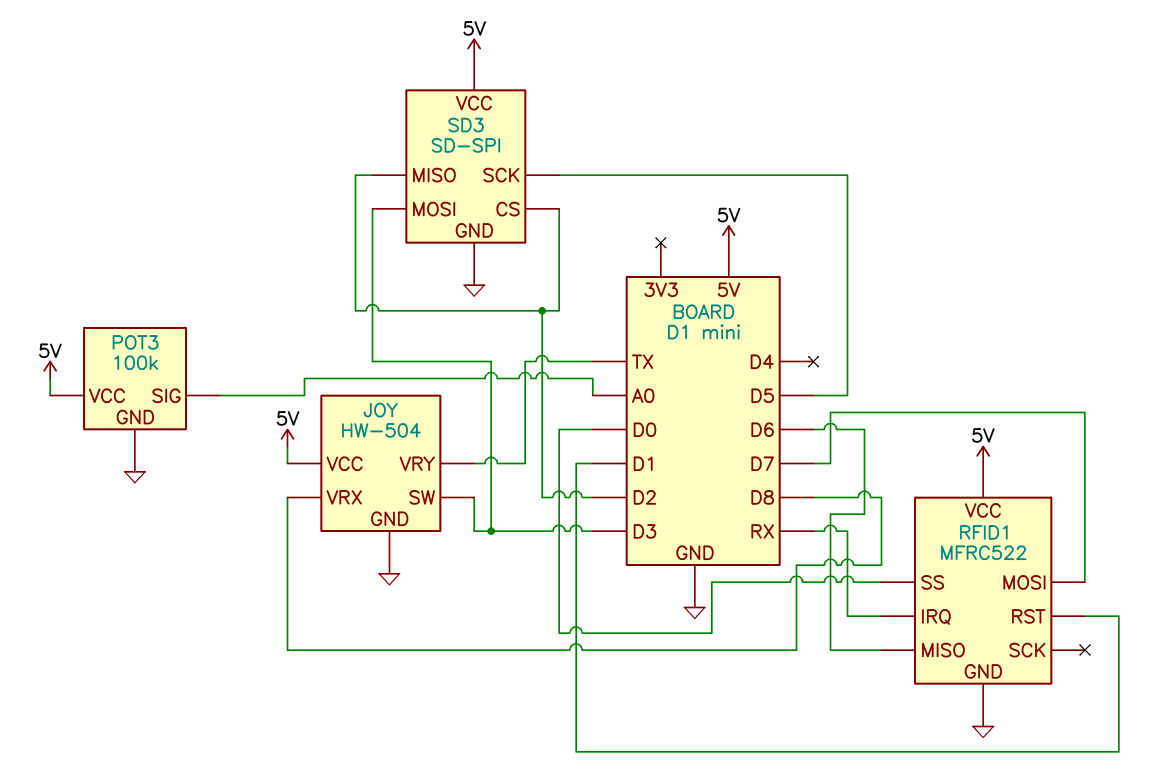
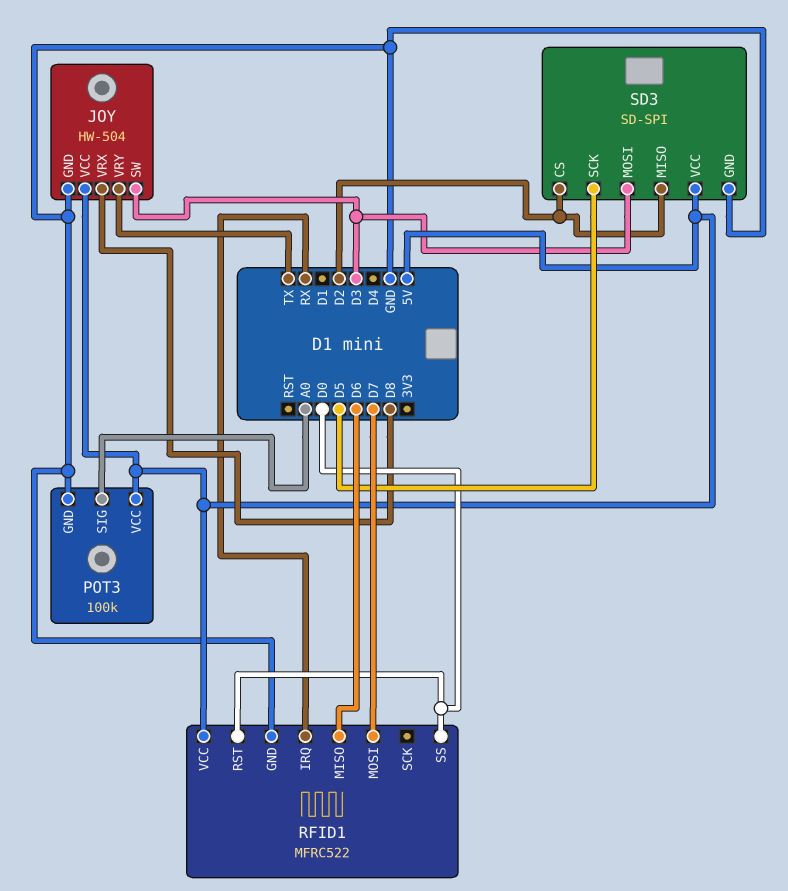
RFID1 pin RST: D1 -> D0

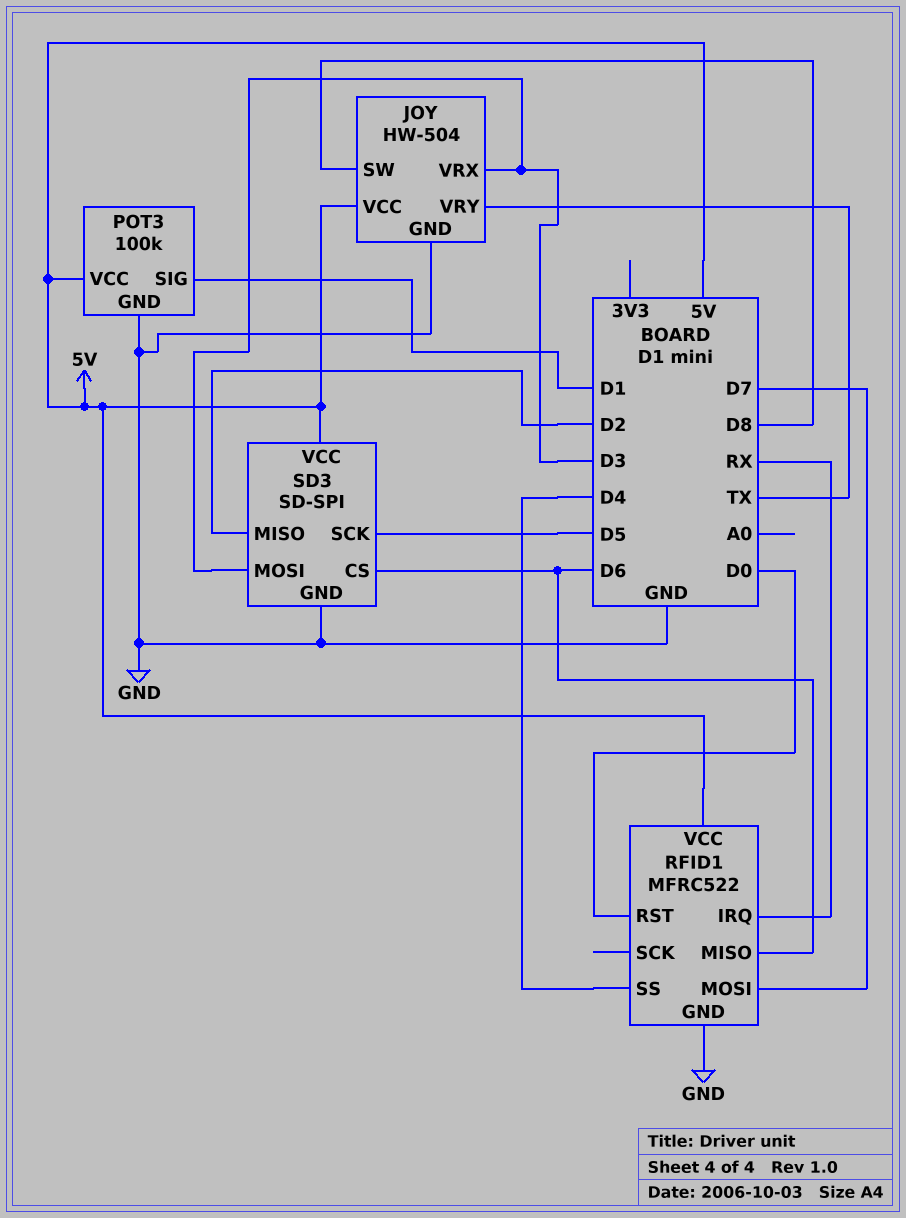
JOY pin SW: D3 -> D8
JOY pin VRX: D8 -> D3
POT3 pin SIG: A0 -> D1
RFID1 pin SS: D0 -> D4
SD3 pin CS: D2 -> D6

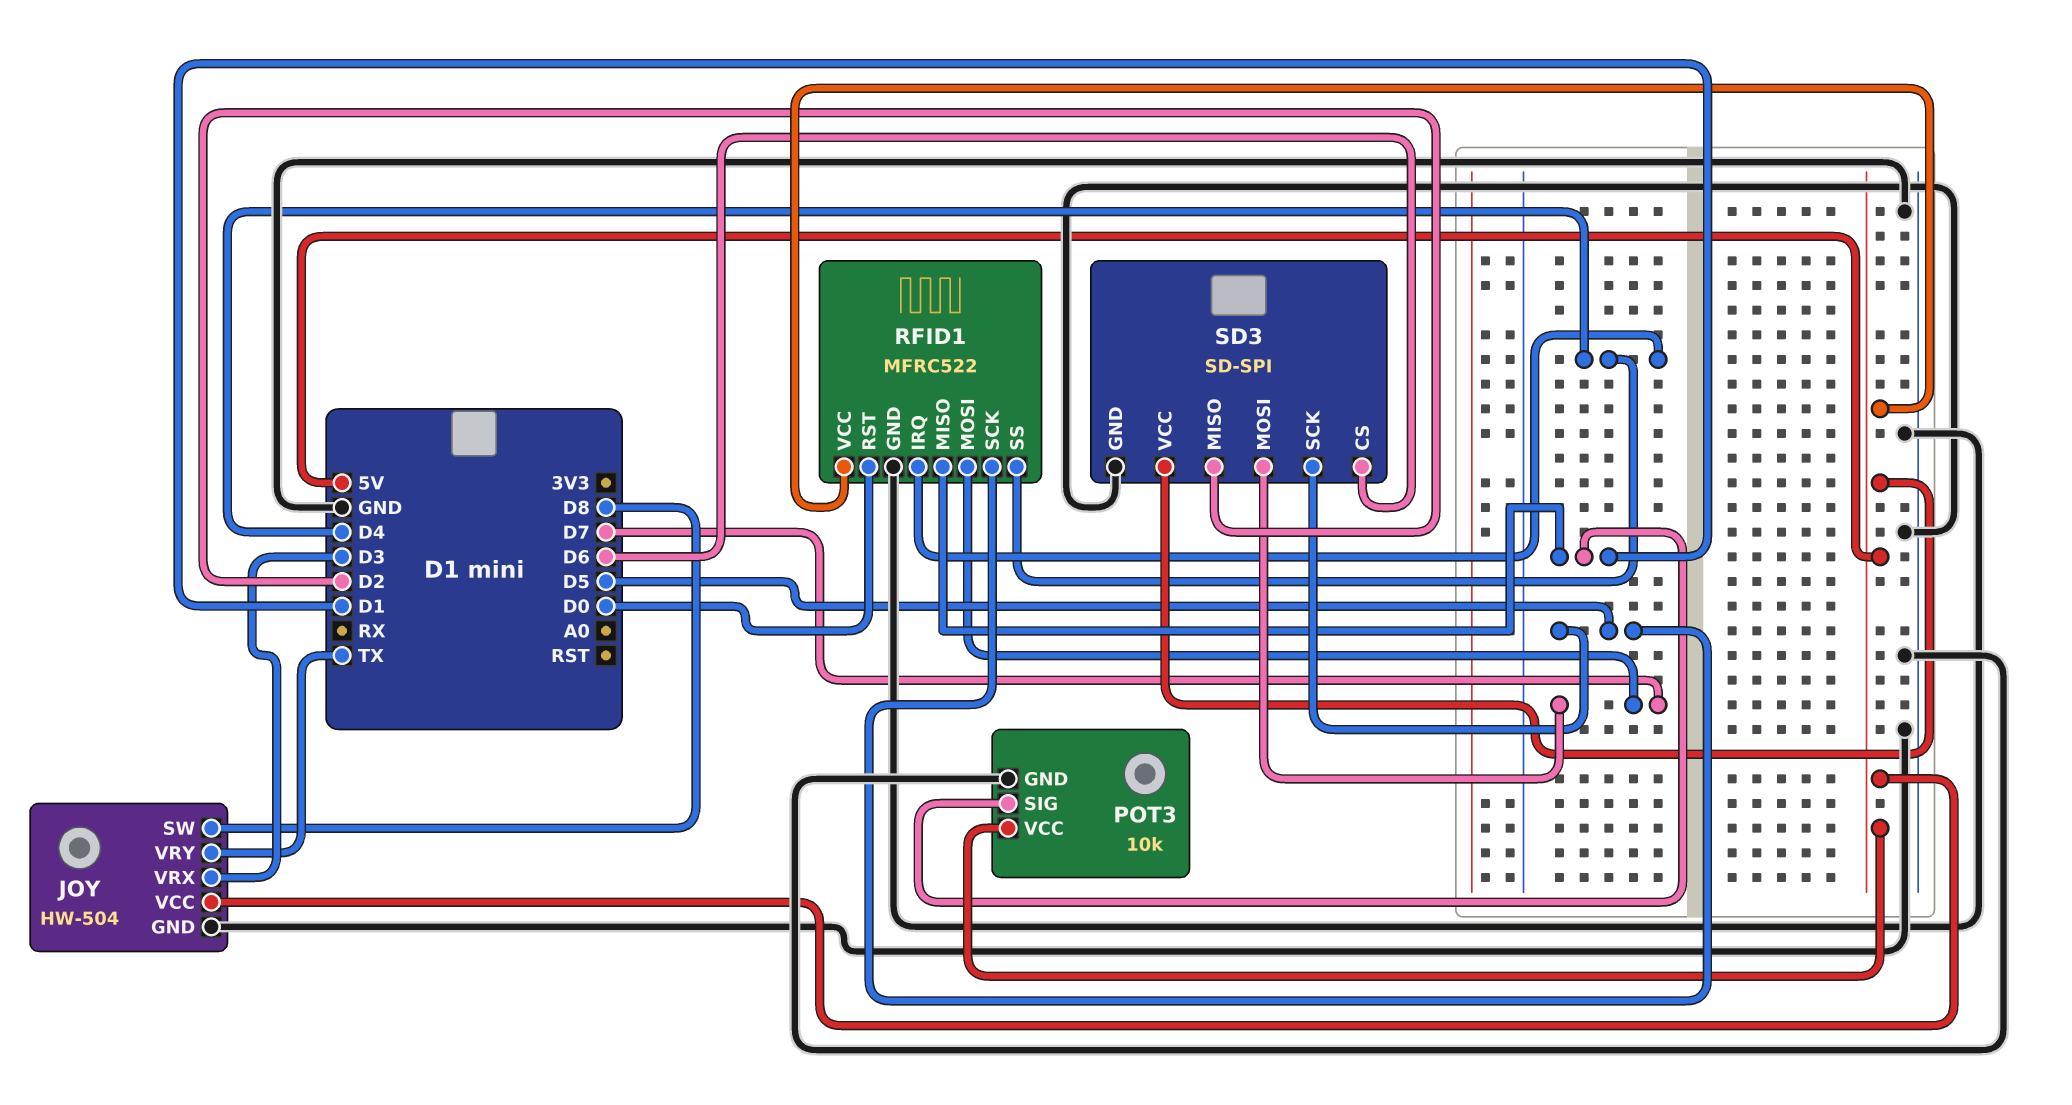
POT3: 100k -> 10k
RFID1 pin IRQ: RX -> D4
RFID1 pin MISO: D6 -> D1
RFID1 pin SCK: none -> D5
SD3 pin MOSI: D3 -> D7

